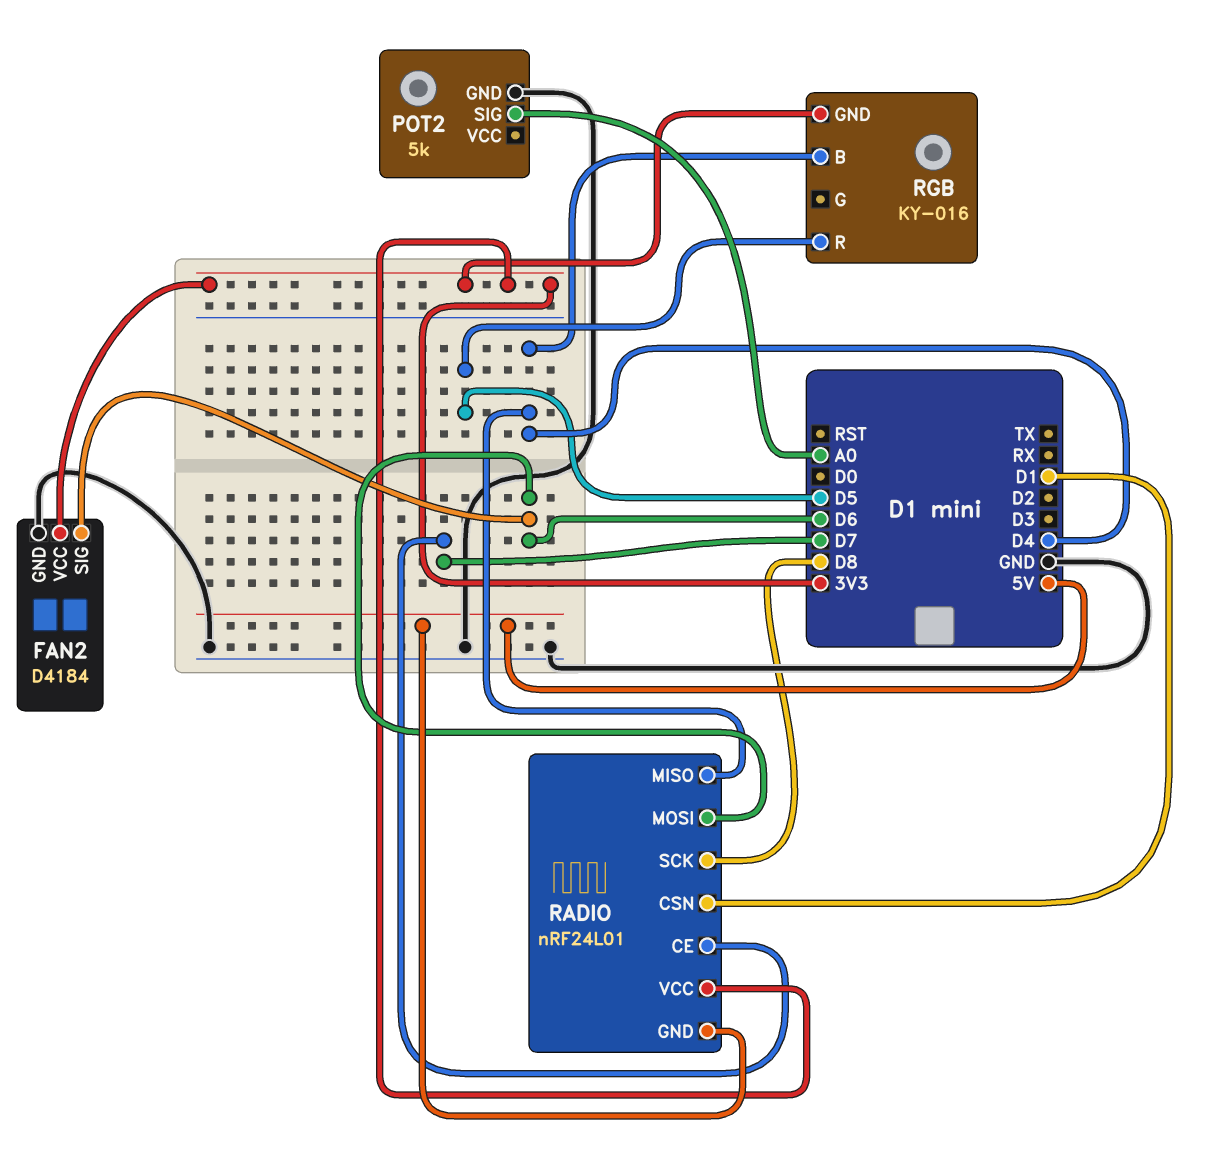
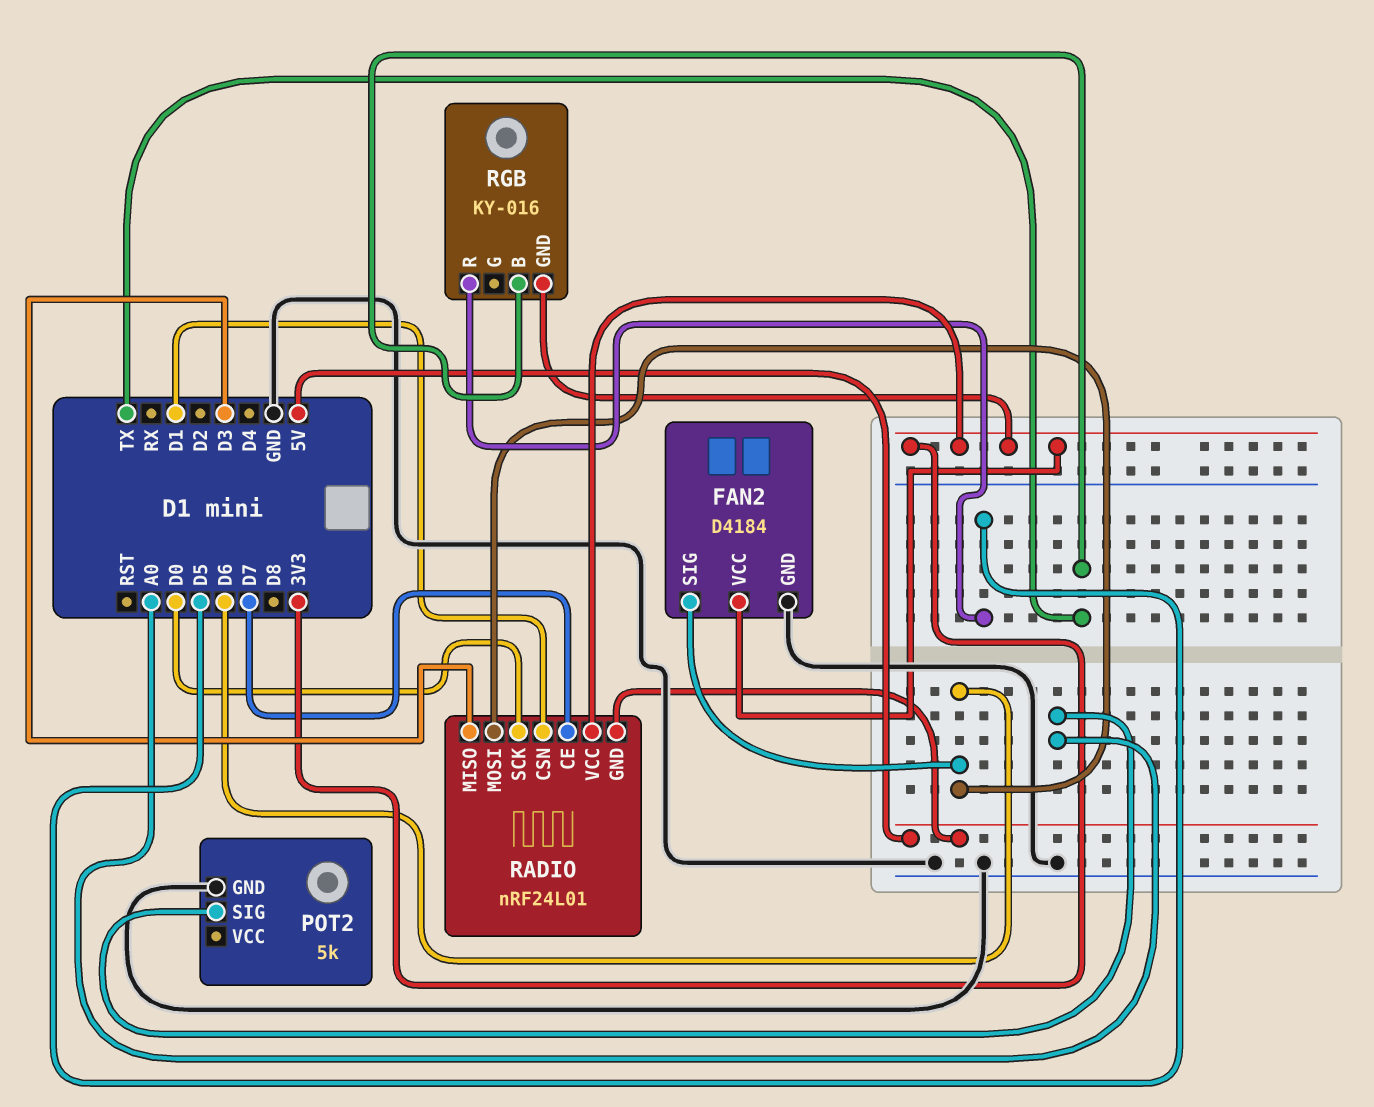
RADIO pin MISO: D4 -> D3
RADIO pin SCK: D8 -> D0
RGB pin B: D4 -> TX

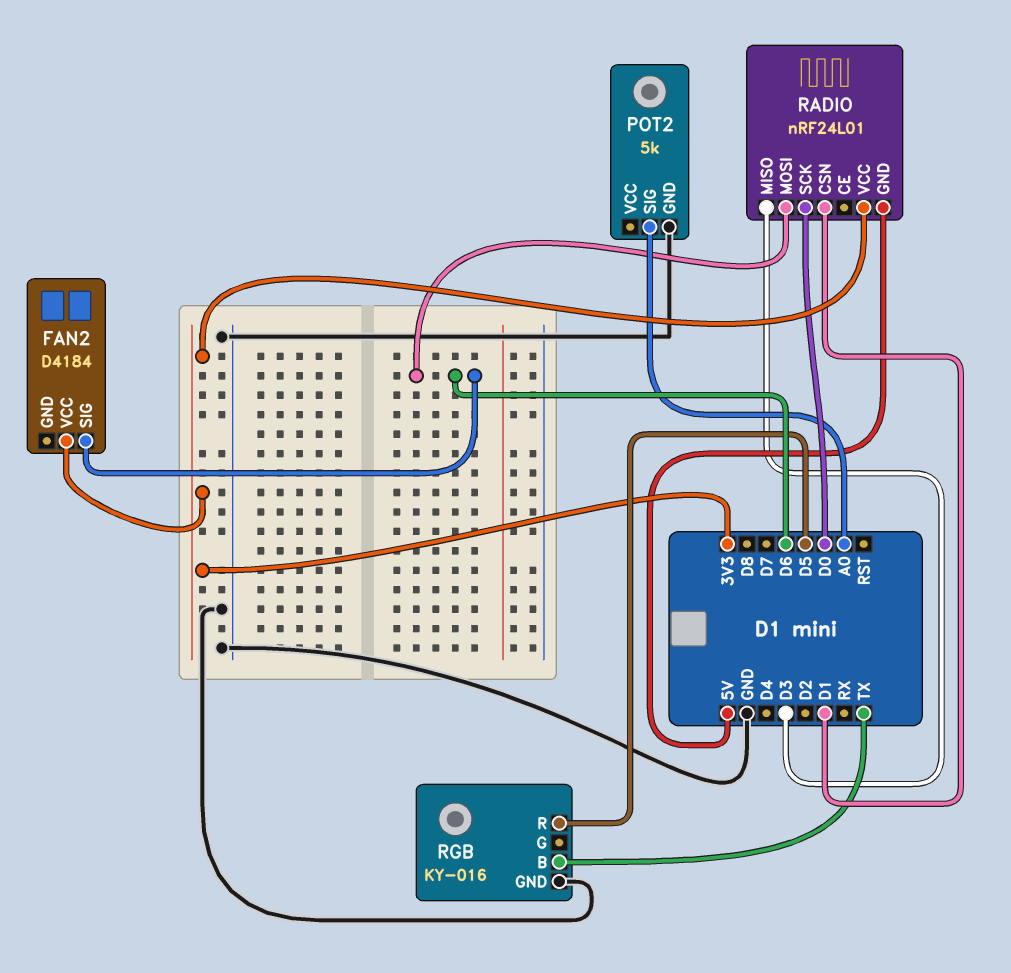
FAN2 pin GND: GND -> none
RADIO pin CE: D7 -> none
RGB pin GND: 3V3 -> GND

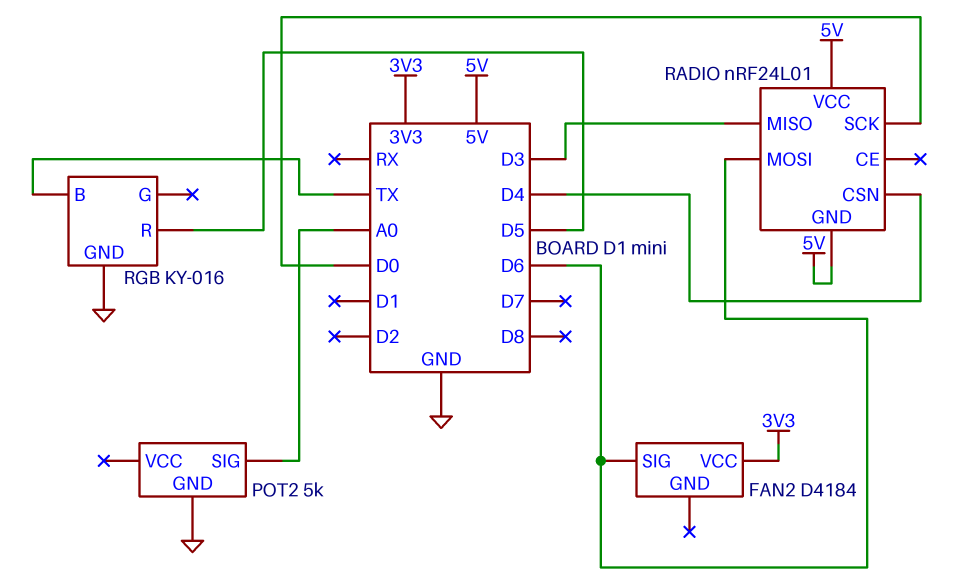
RADIO pin CSN: D1 -> D4
RADIO pin VCC: 3V3 -> 5V

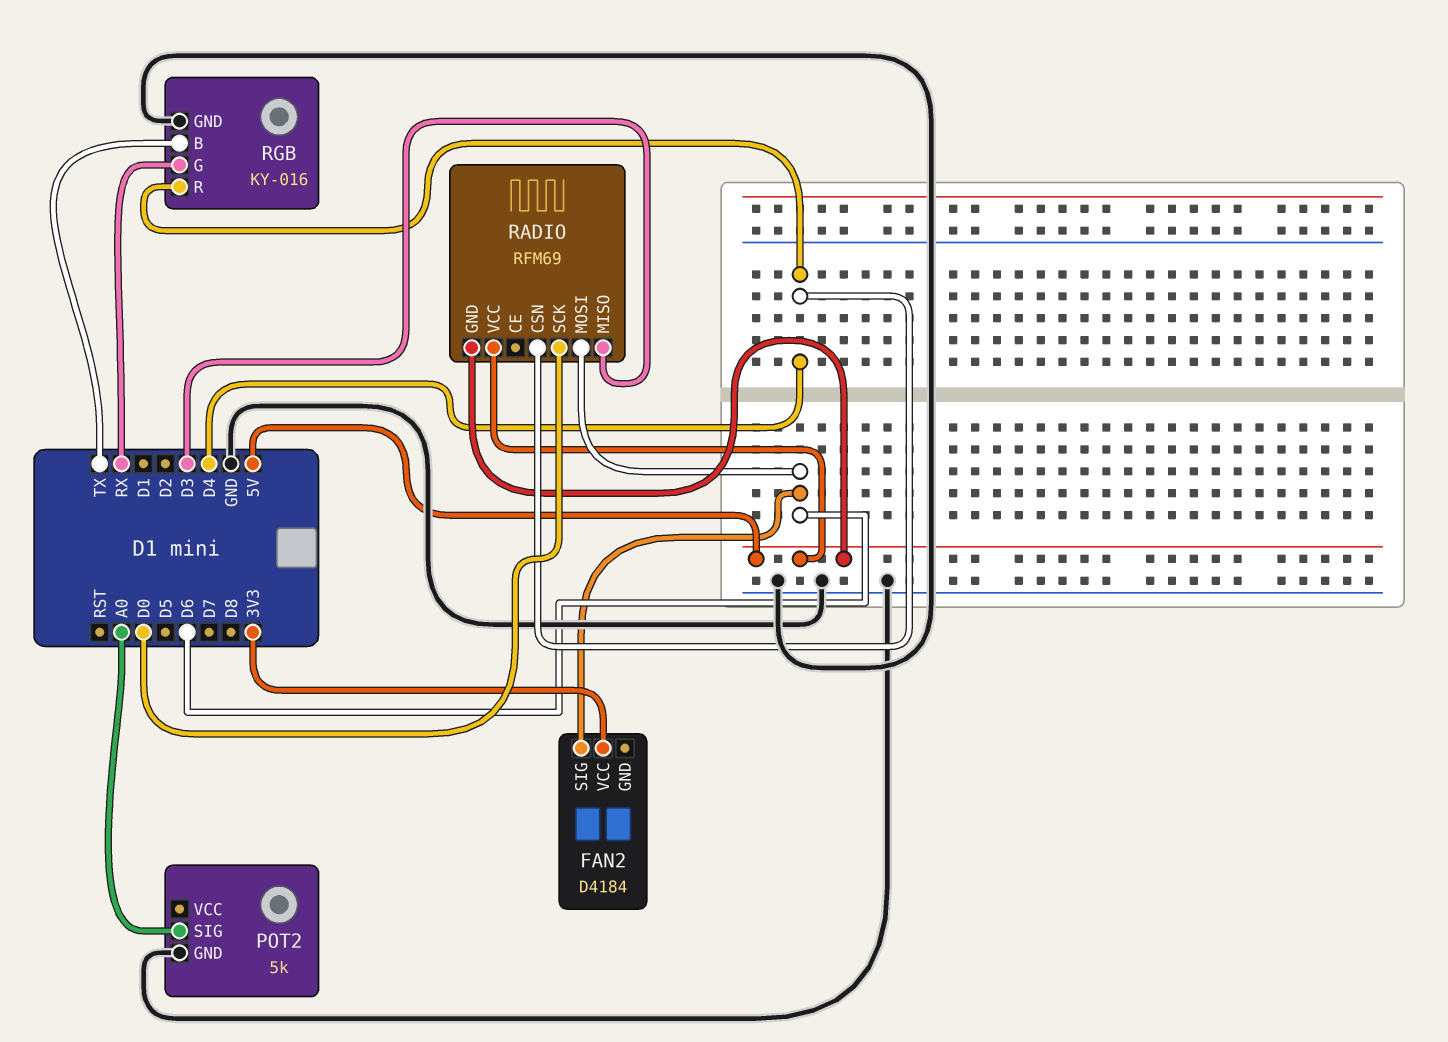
RADIO: nRF24L01 -> RFM69
RGB pin G: none -> RX
RGB pin R: D5 -> D4

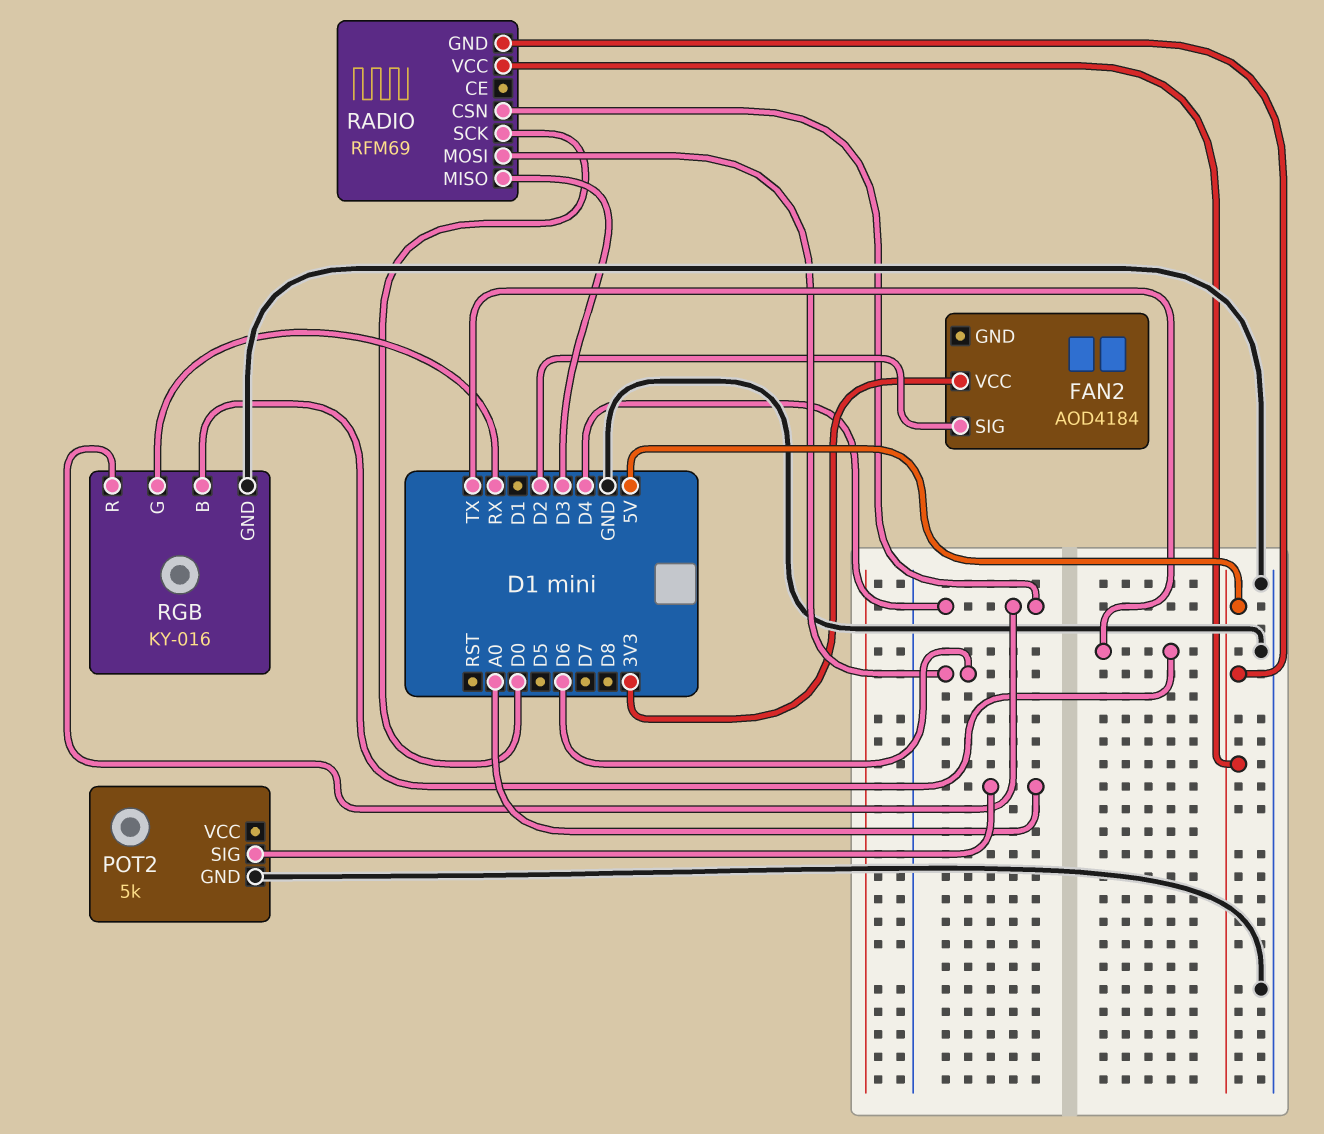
FAN2: D4184 -> AOD4184
FAN2 pin SIG: D6 -> D2

